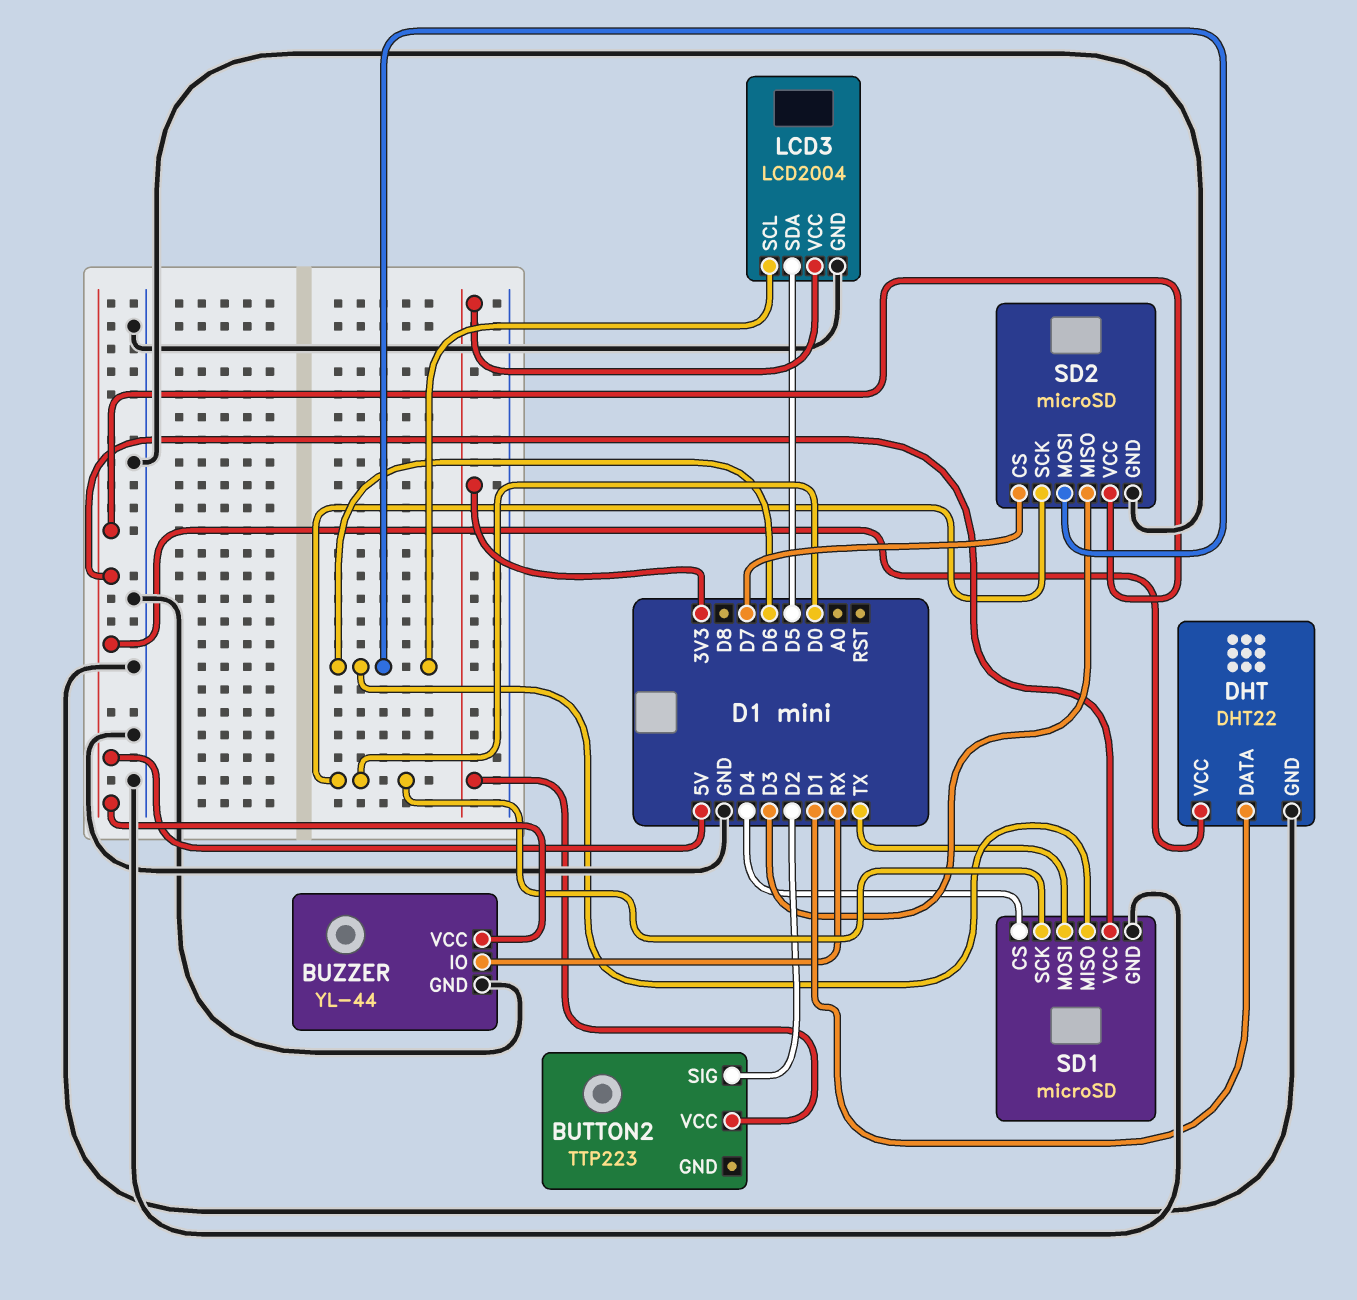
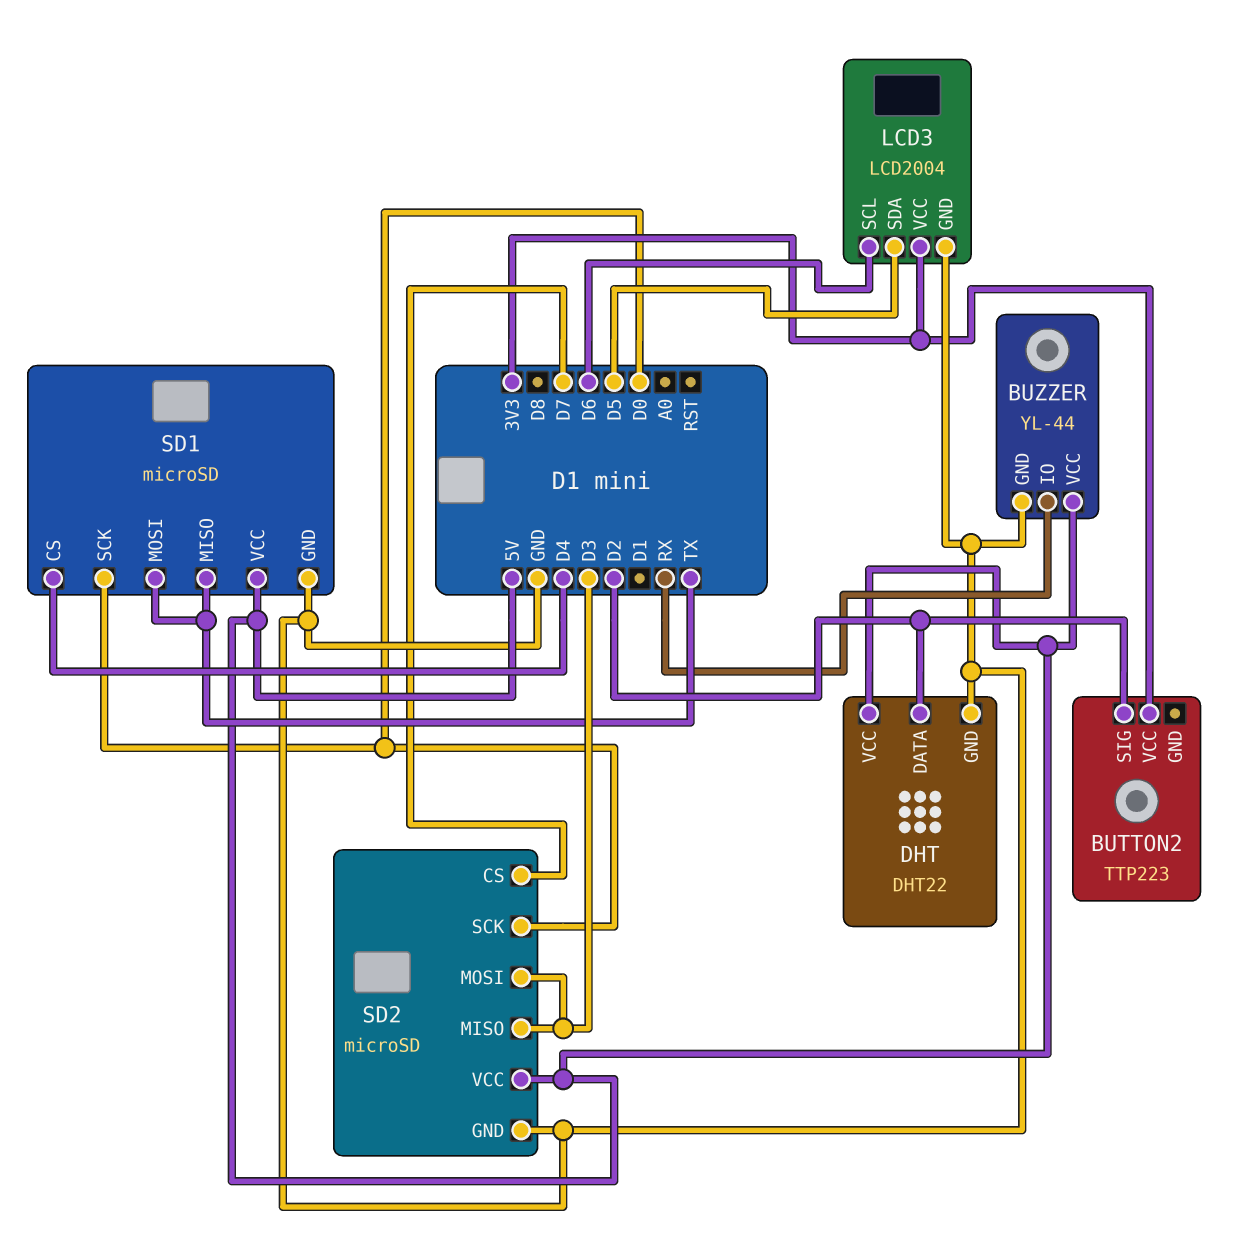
DHT pin DATA: D1 -> D2
SD1 pin MISO: D6 -> TX
SD2 pin MOSI: D6 -> D3

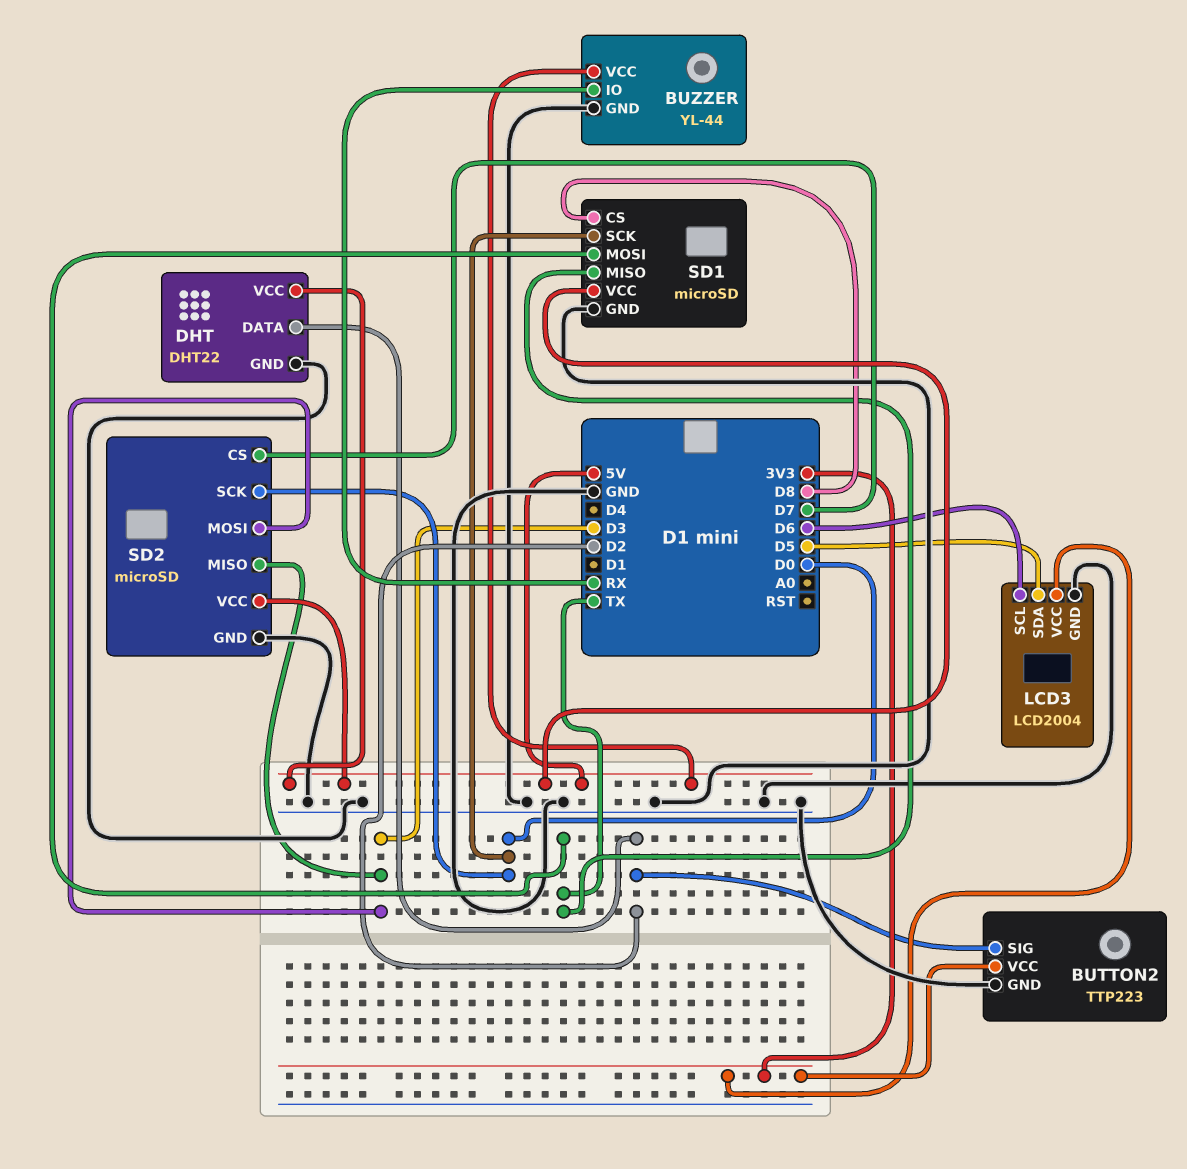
BUTTON2 pin GND: none -> GND
SD1 pin CS: D4 -> D8

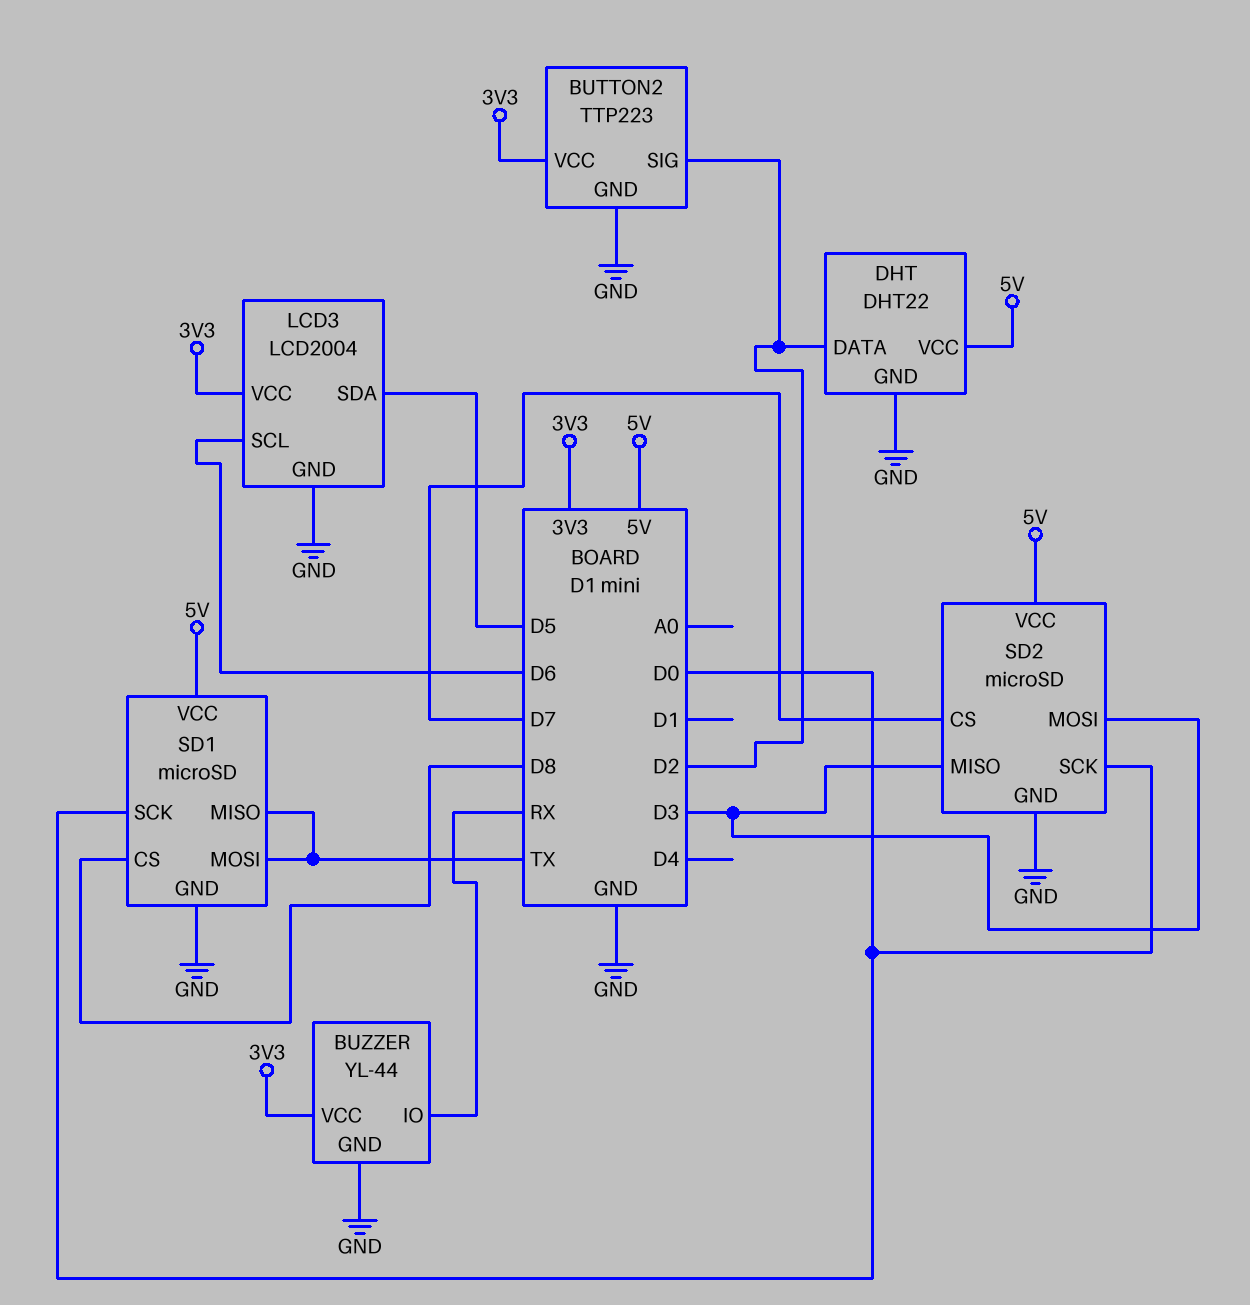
BUZZER pin VCC: 5V -> 3V3

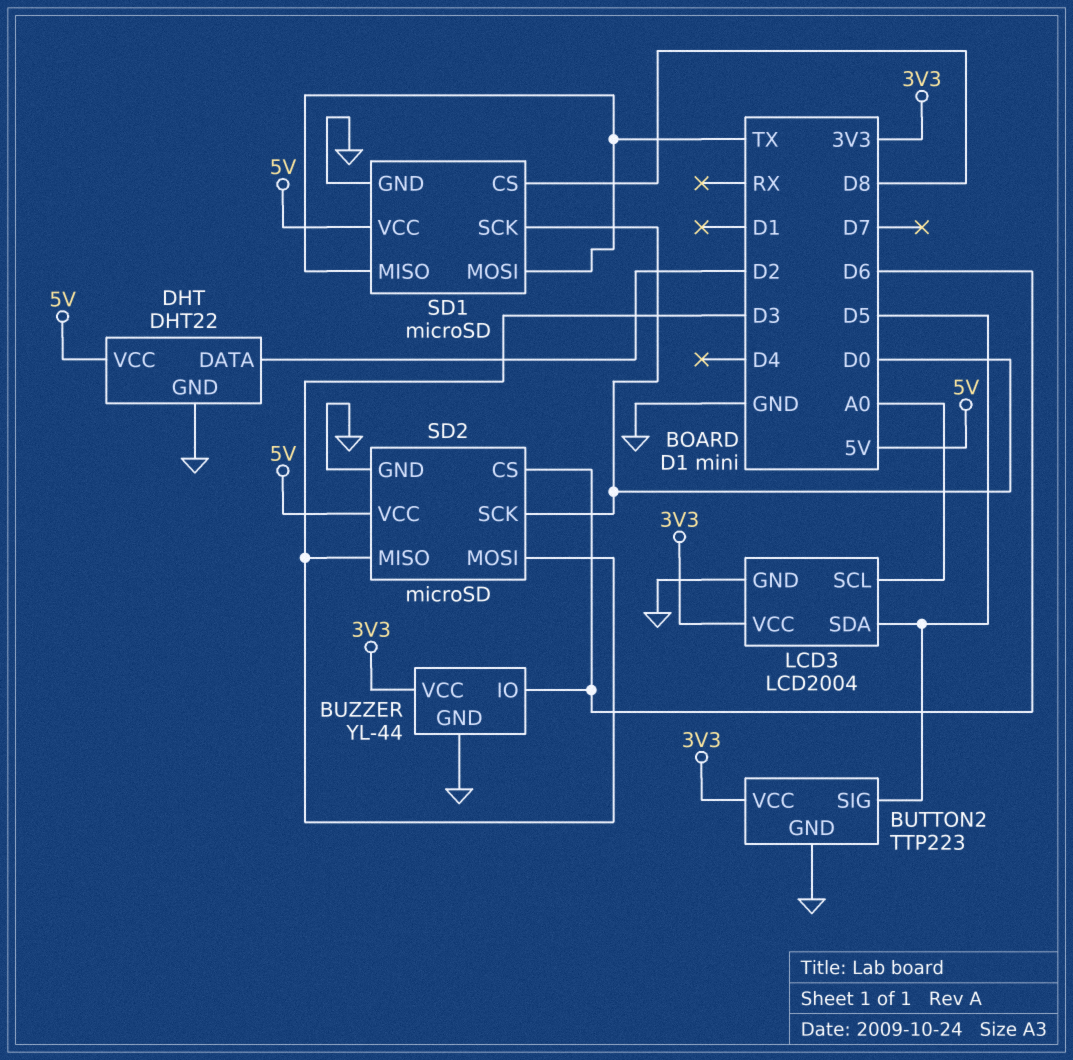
BUTTON2 pin SIG: D2 -> D5
BUZZER pin IO: RX -> D6
LCD3 pin SCL: D6 -> A0
SD2 pin CS: D7 -> D6

